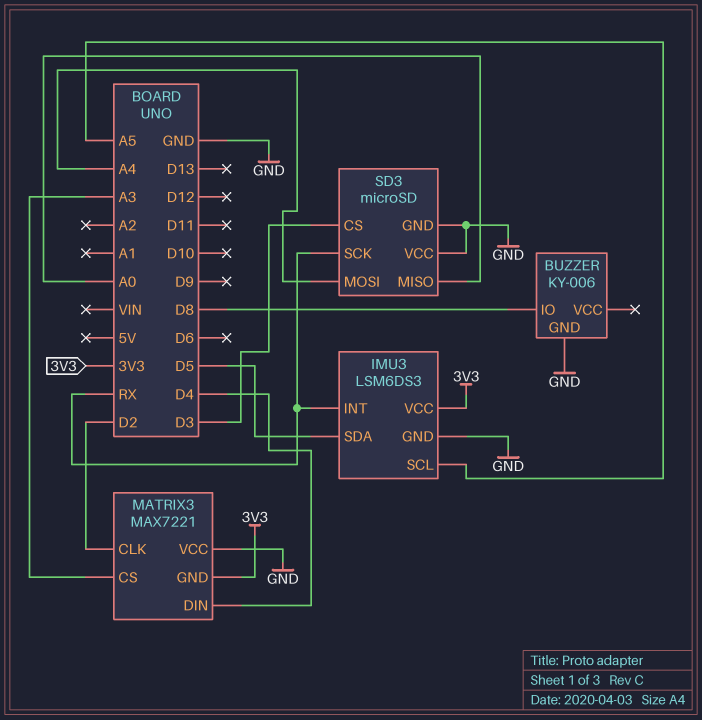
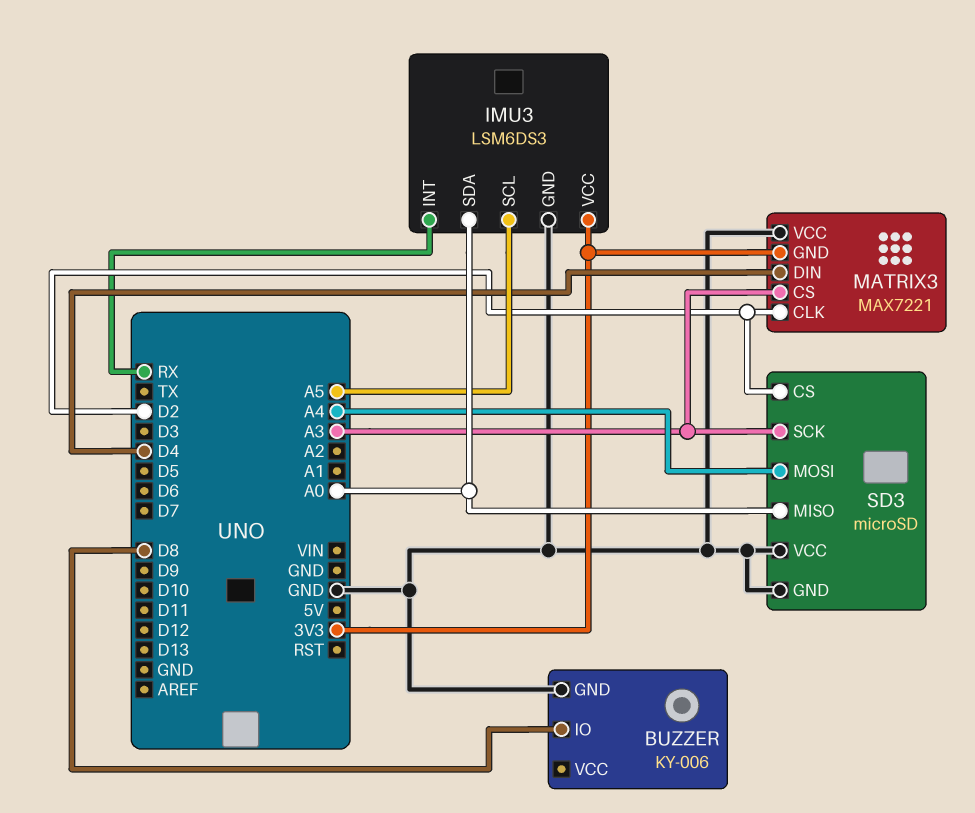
IMU3 pin SDA: D5 -> A0
SD3 pin CS: D3 -> D2
SD3 pin SCK: RX -> A3

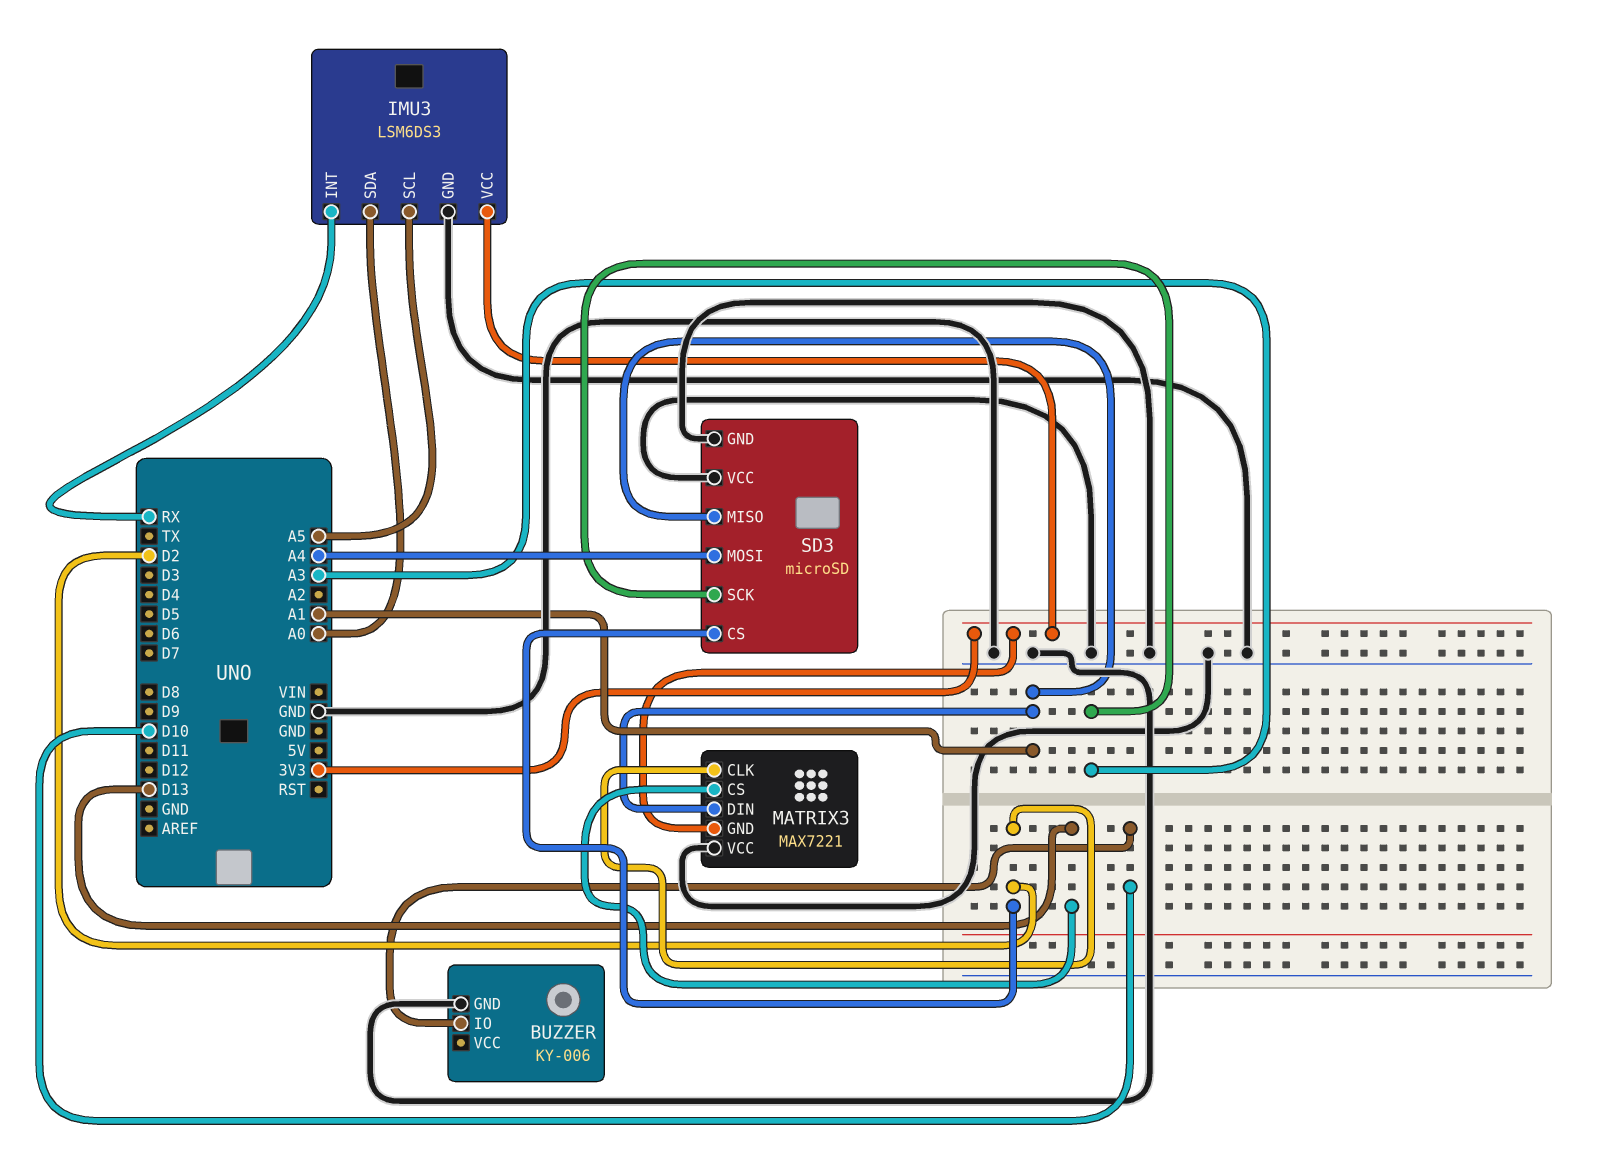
BUZZER pin IO: D8 -> D10
MATRIX3 pin CS: A3 -> D13
MATRIX3 pin DIN: D4 -> A1
SD3 pin MISO: A0 -> A1

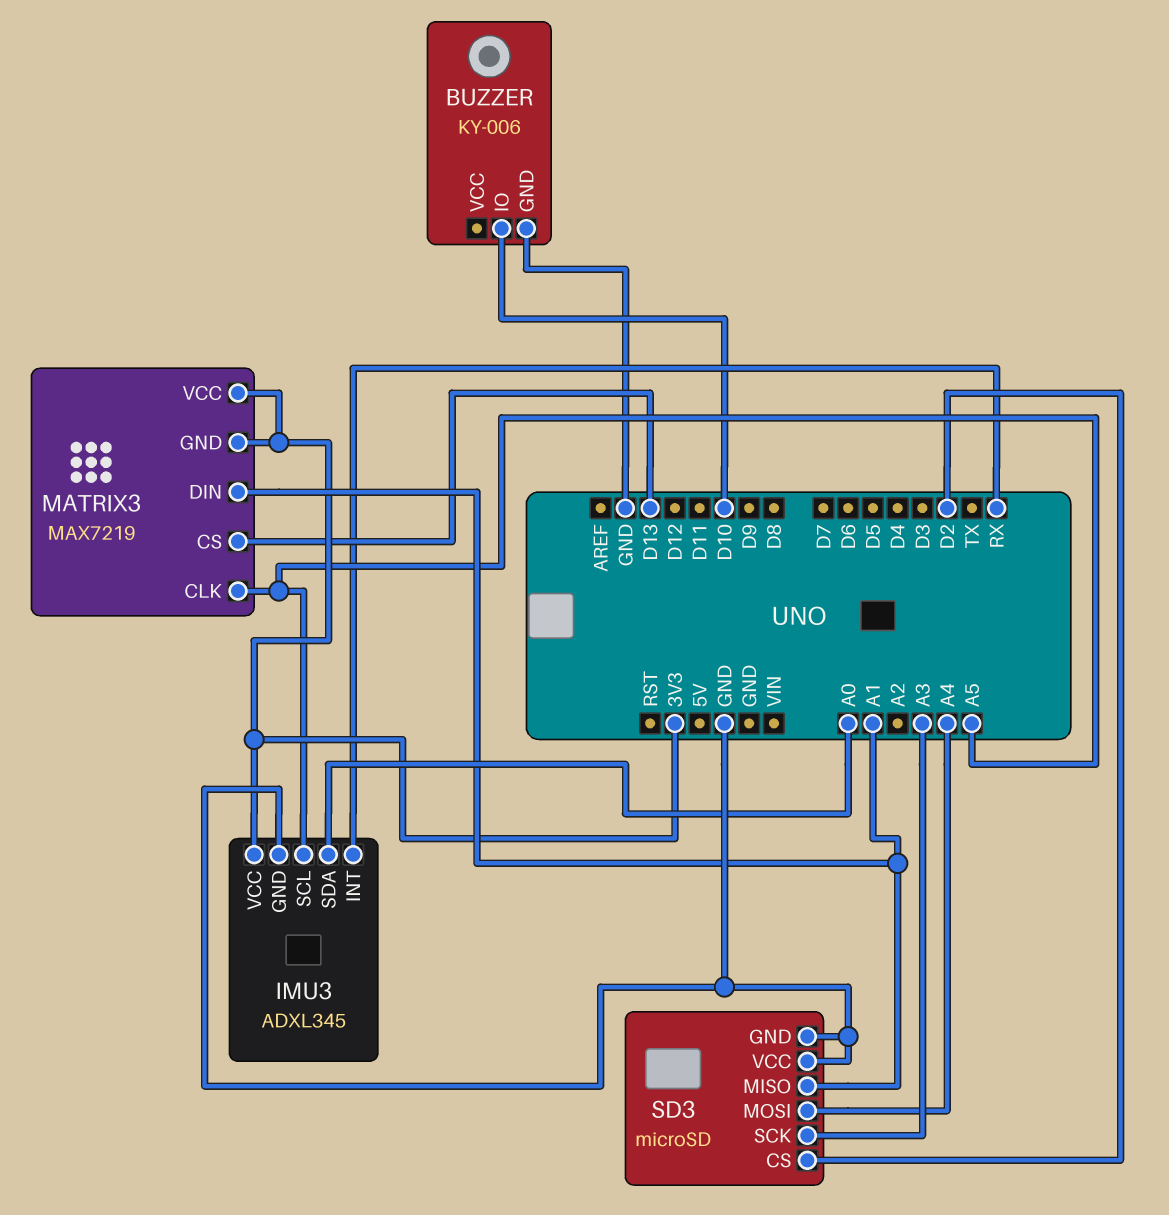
IMU3: LSM6DS3 -> ADXL345
MATRIX3: MAX7221 -> MAX7219
MATRIX3 pin CLK: D2 -> A5
MATRIX3 pin VCC: GND -> 3V3

